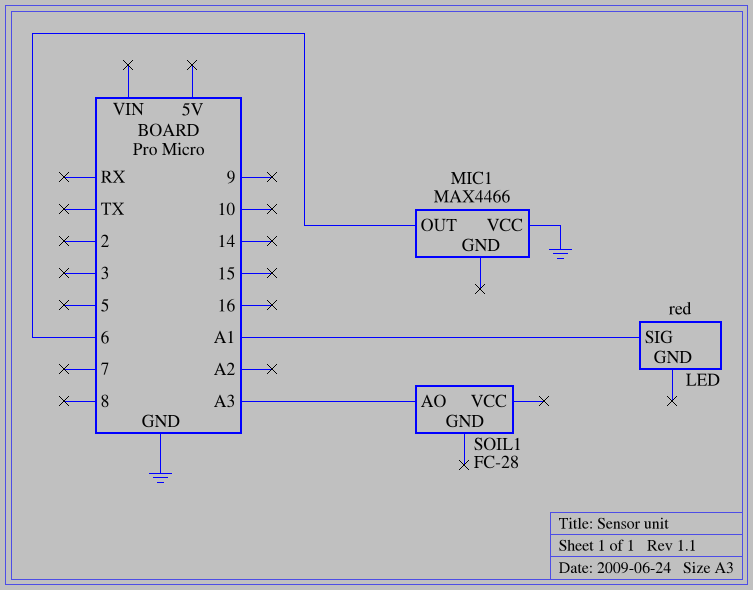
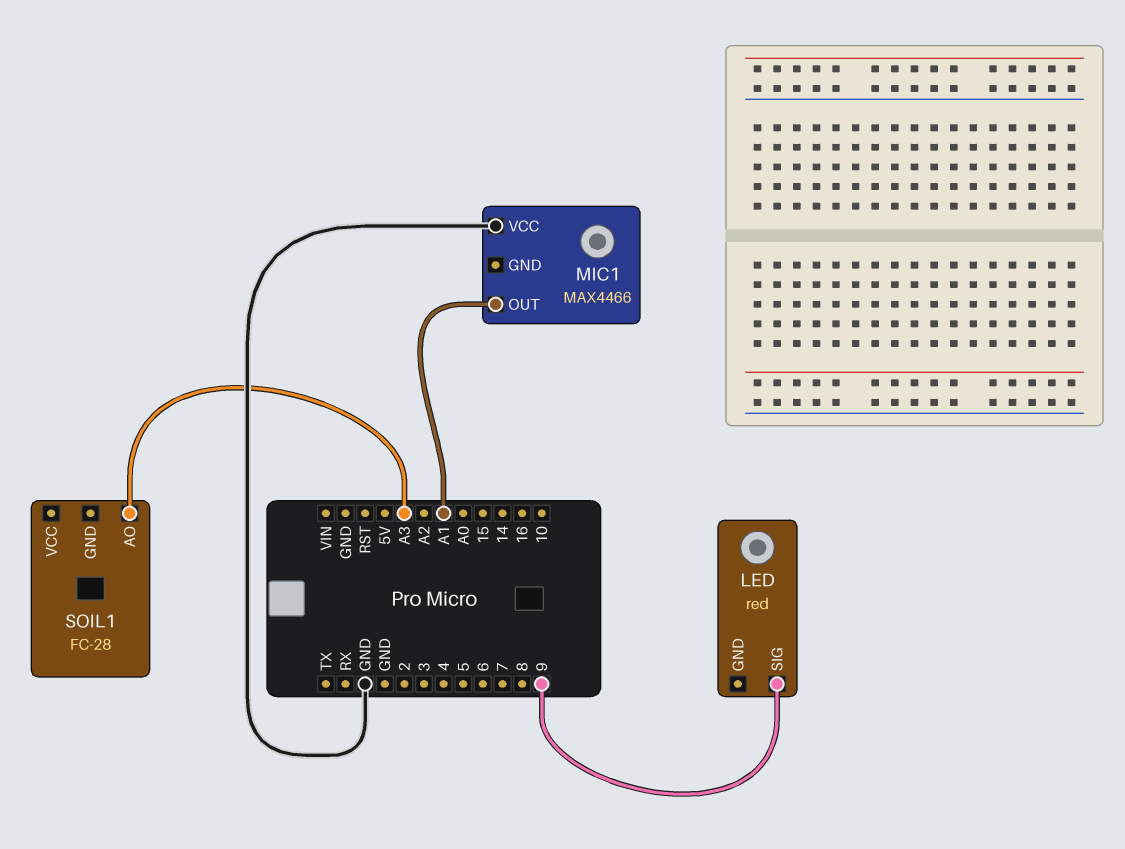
LED pin SIG: A1 -> 9
MIC1 pin OUT: 6 -> A1

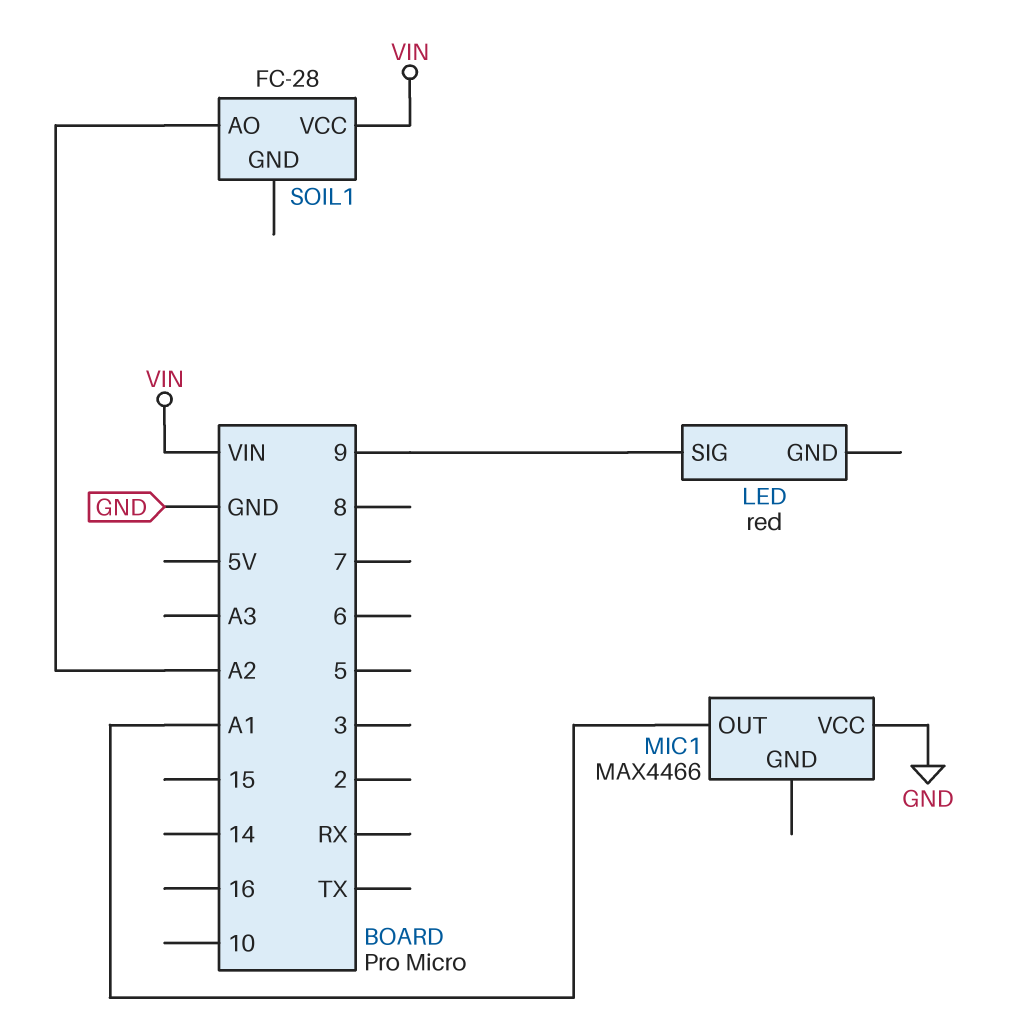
SOIL1 pin AO: A3 -> A2
SOIL1 pin VCC: none -> VIN

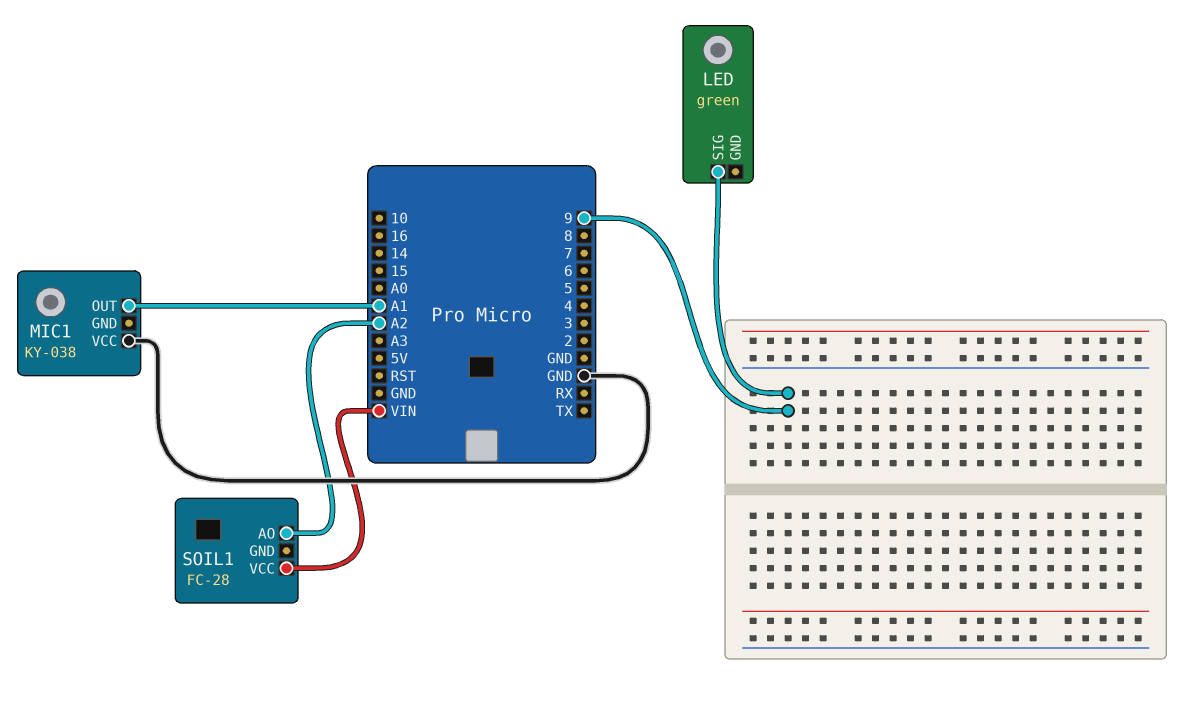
LED: red -> green
MIC1: MAX4466 -> KY-038

